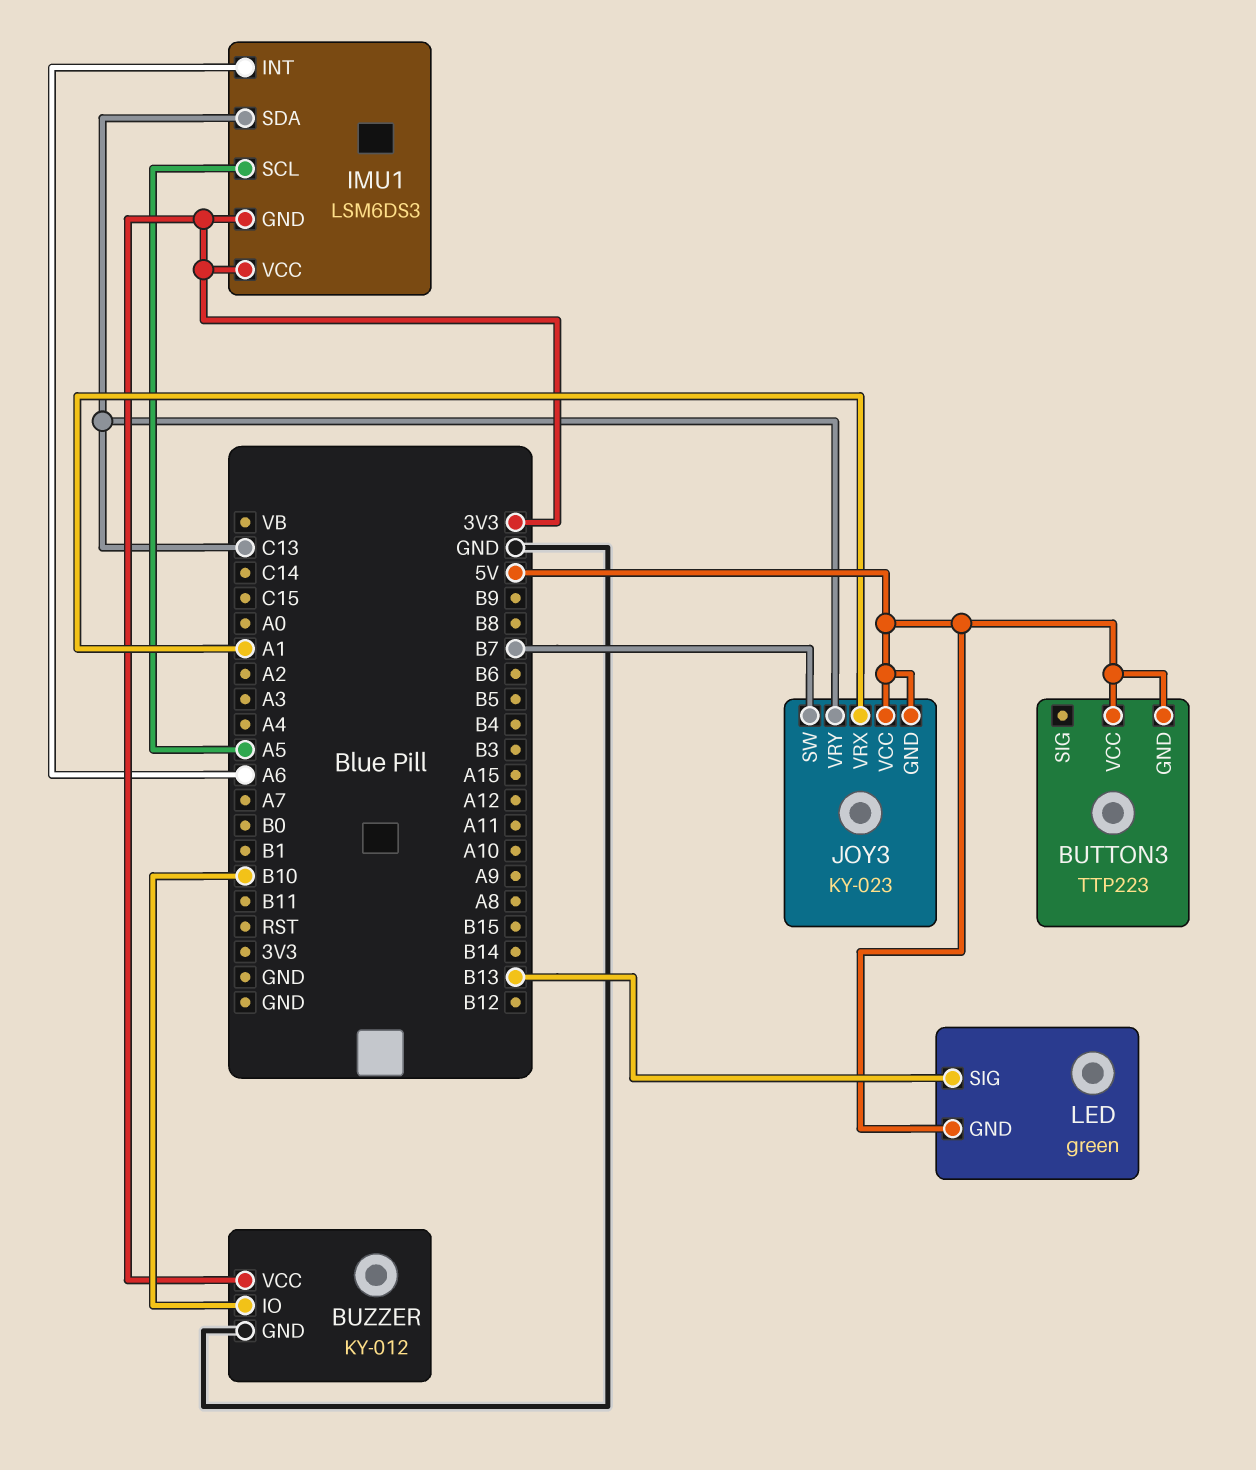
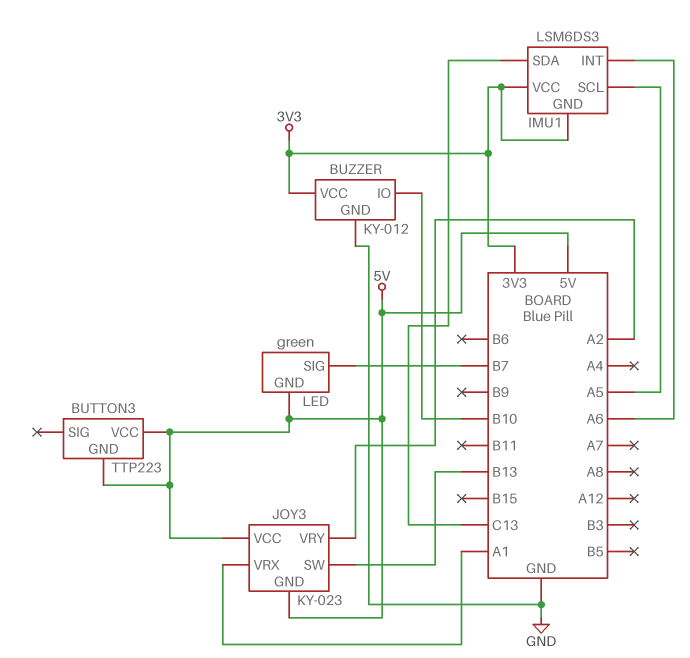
JOY3 pin SW: B7 -> B13
JOY3 pin VRY: C13 -> A2
LED pin SIG: B13 -> B7

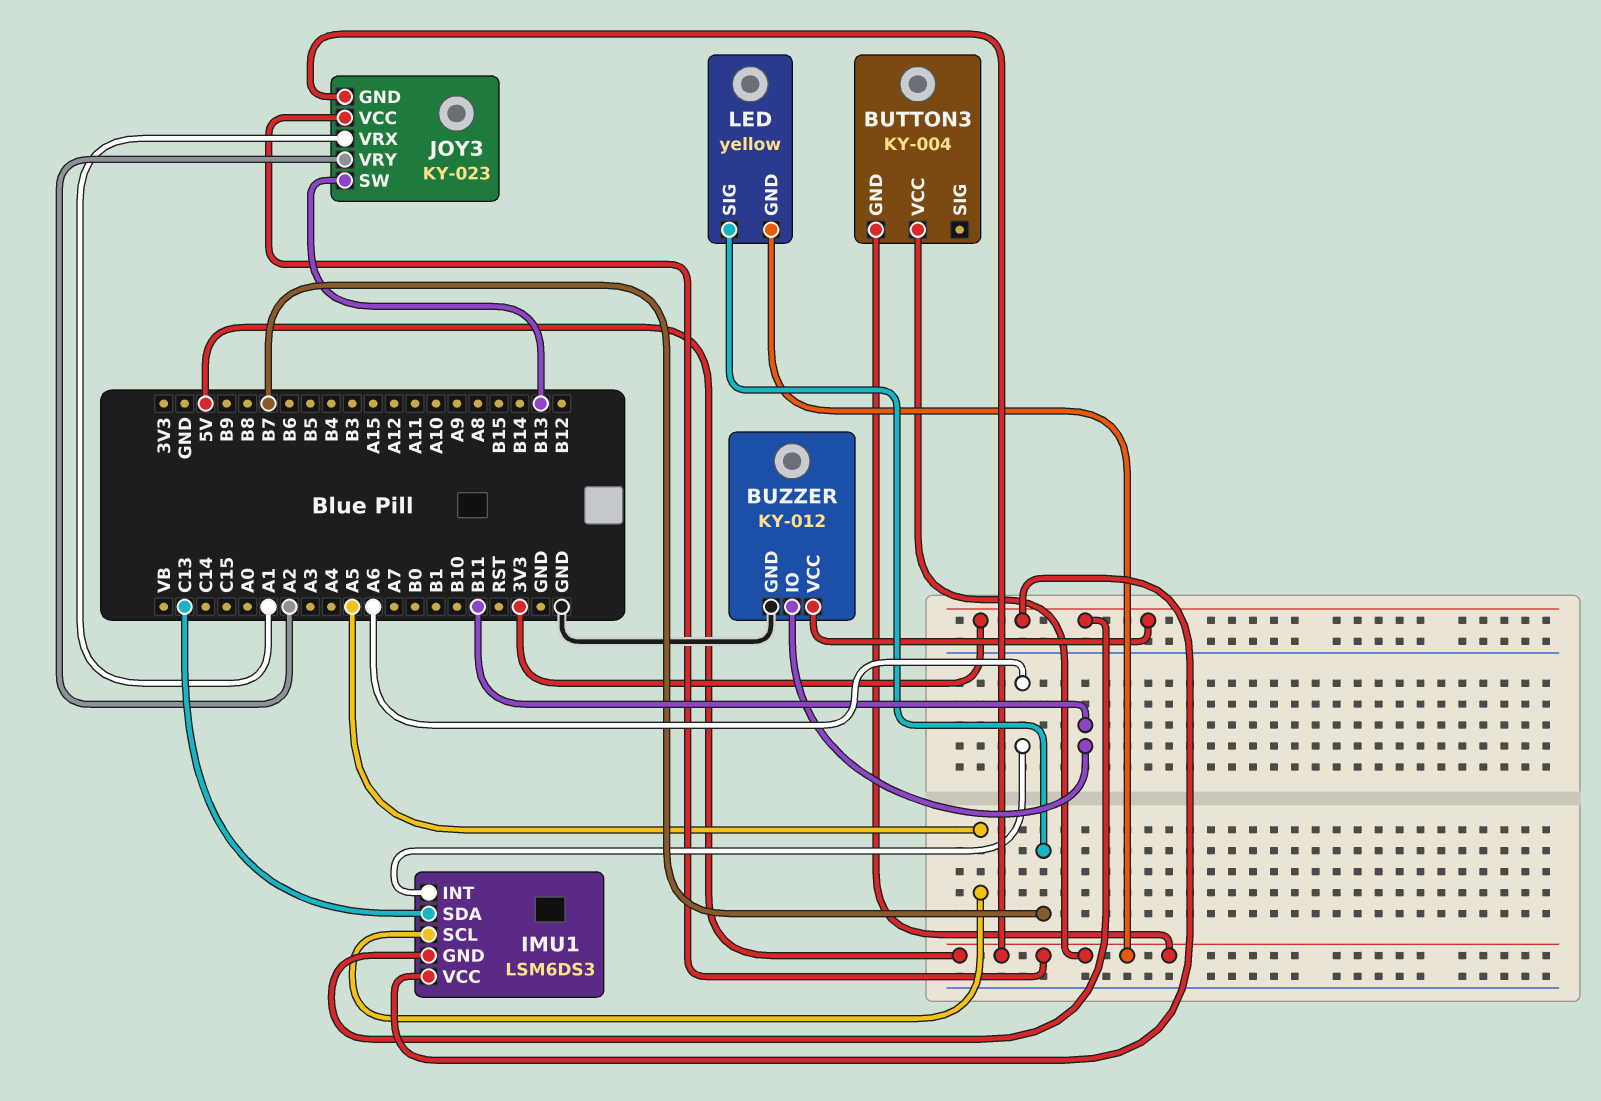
BUTTON3: TTP223 -> KY-004
BUZZER pin IO: B10 -> B11
LED: green -> yellow

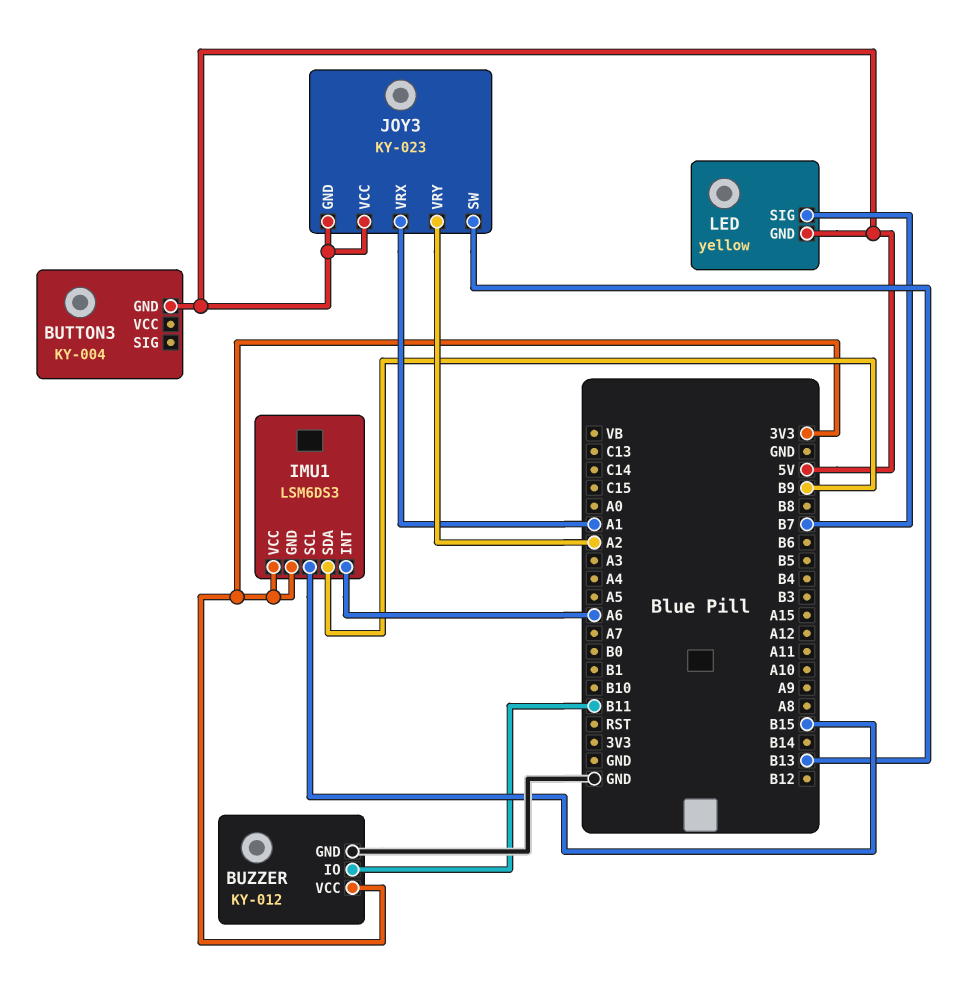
BUTTON3 pin VCC: 5V -> none
IMU1 pin SCL: A5 -> B15
IMU1 pin SDA: C13 -> B9

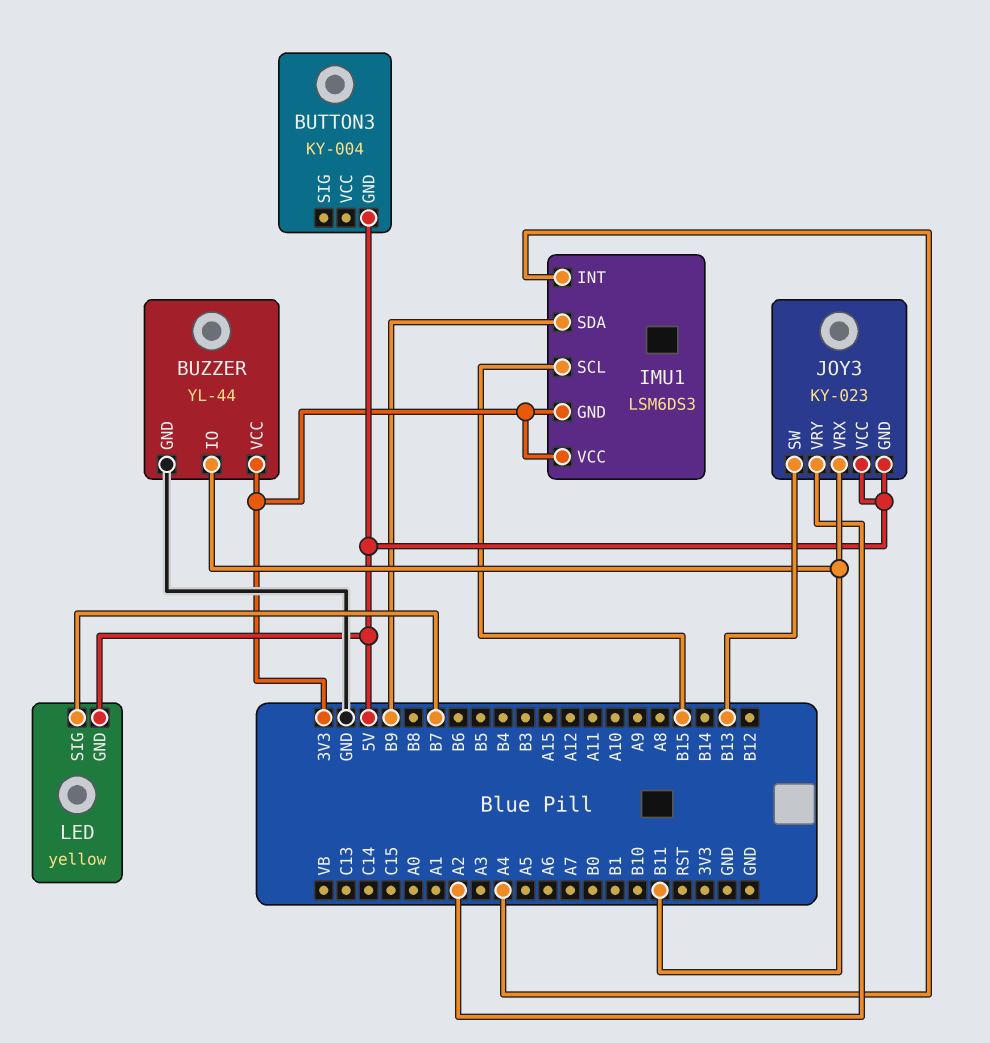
BUZZER: KY-012 -> YL-44
IMU1 pin INT: A6 -> A4
JOY3 pin VRX: A1 -> B11

